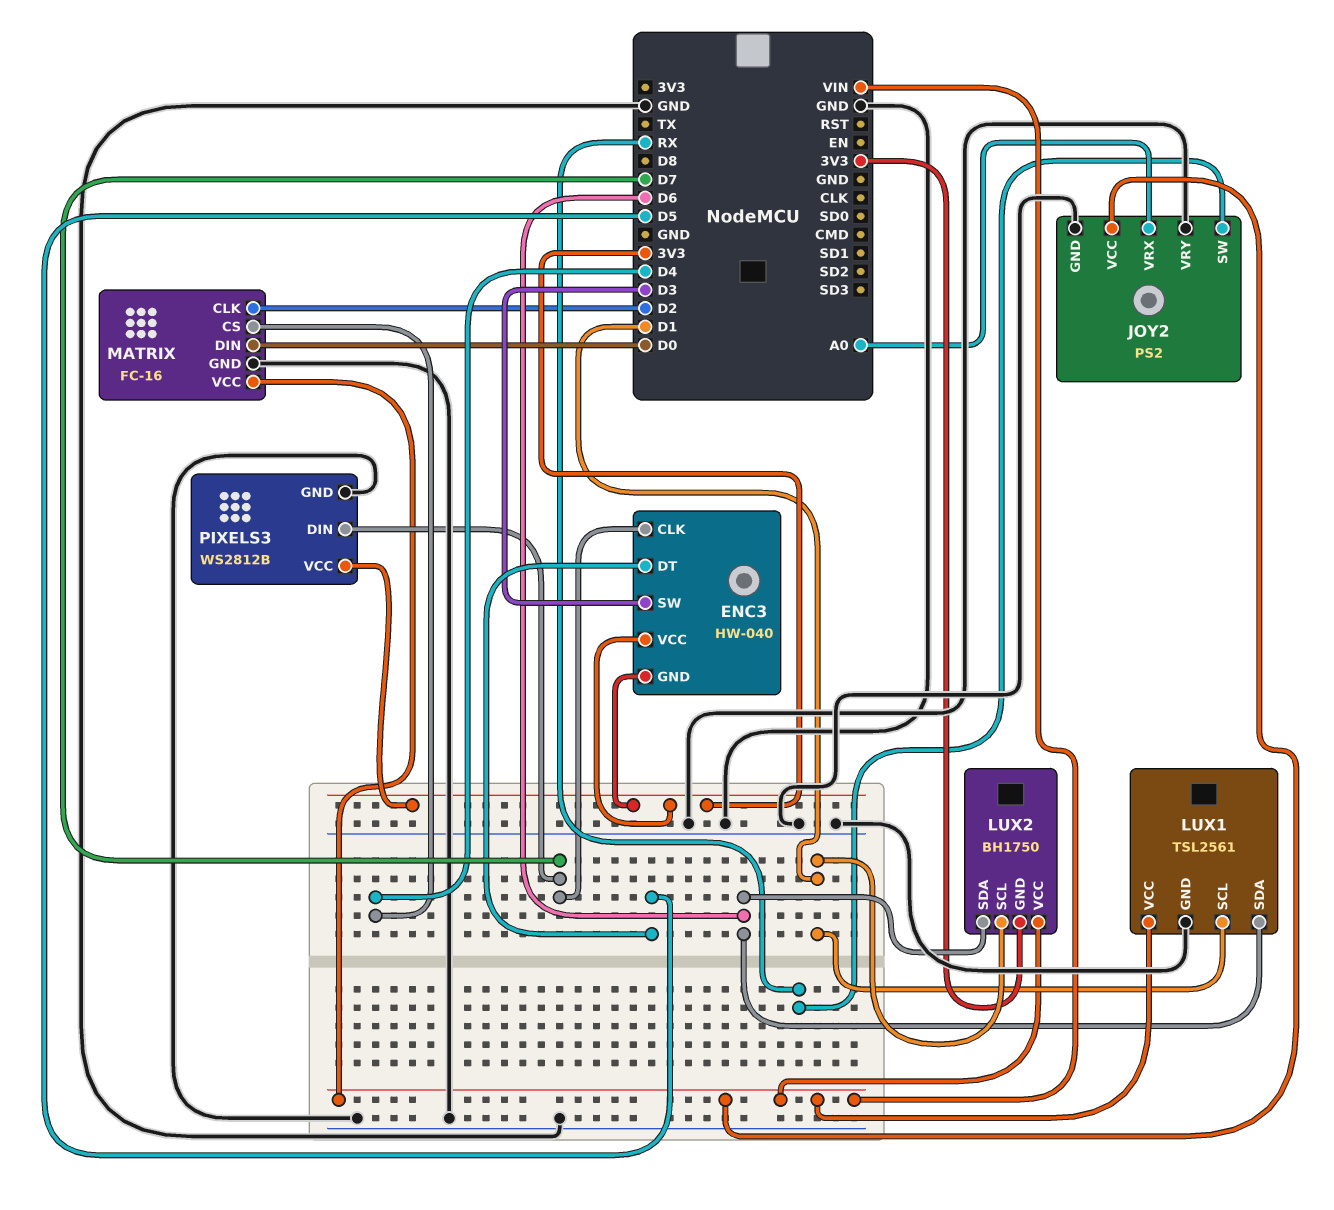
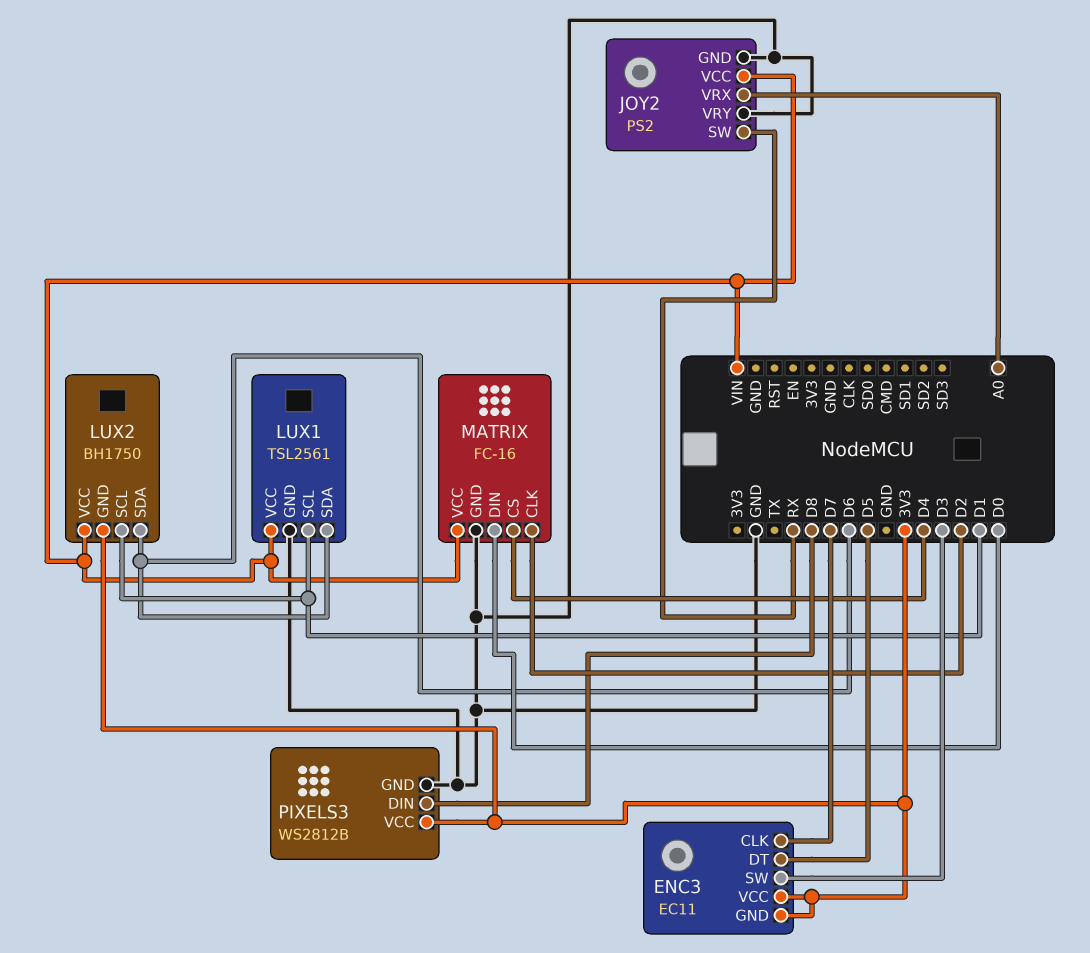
ENC3: HW-040 -> EC11
PIXELS3 pin DIN: D7 -> D8

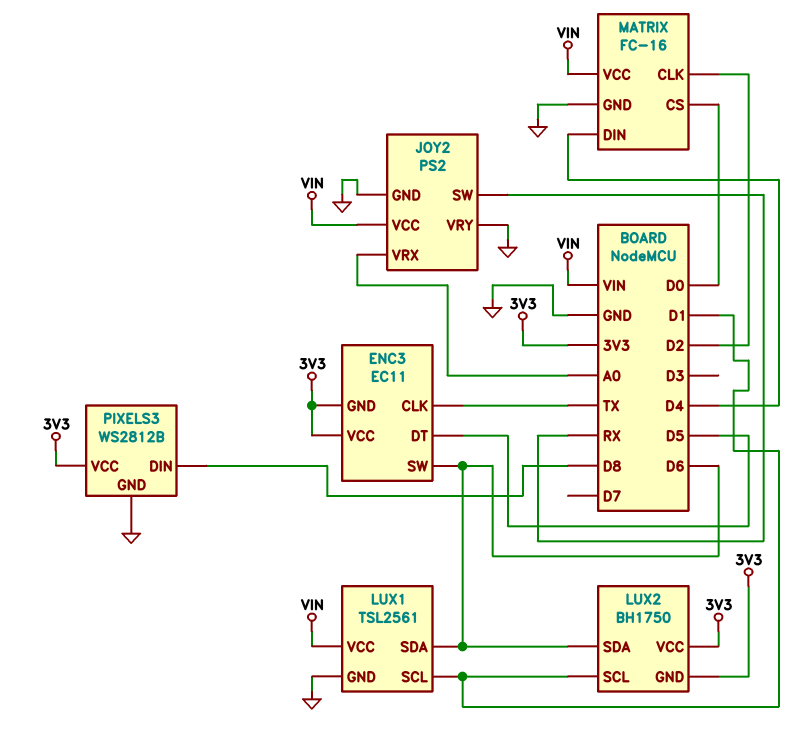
ENC3 pin CLK: D7 -> TX
ENC3 pin SW: D3 -> D6
LUX2 pin VCC: VIN -> 3V3
MATRIX pin CS: D4 -> D0
MATRIX pin DIN: D0 -> D4

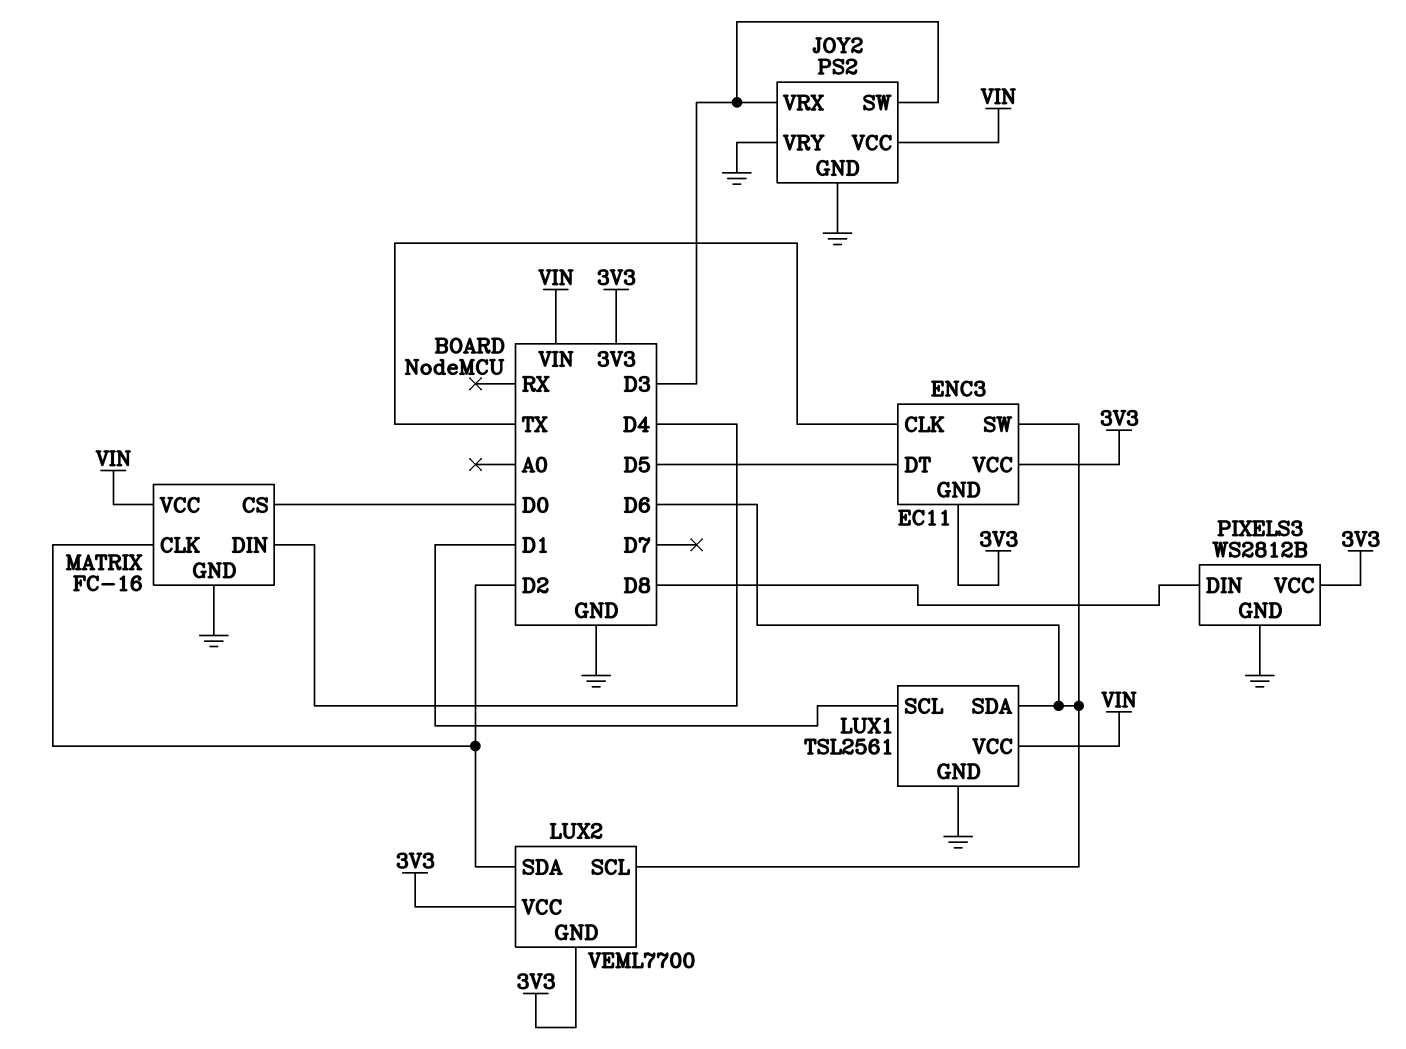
JOY2 pin SW: RX -> D3
JOY2 pin VRX: A0 -> D3
LUX2: BH1750 -> VEML7700
LUX2 pin SCL: D1 -> D6
LUX2 pin SDA: D6 -> D2

